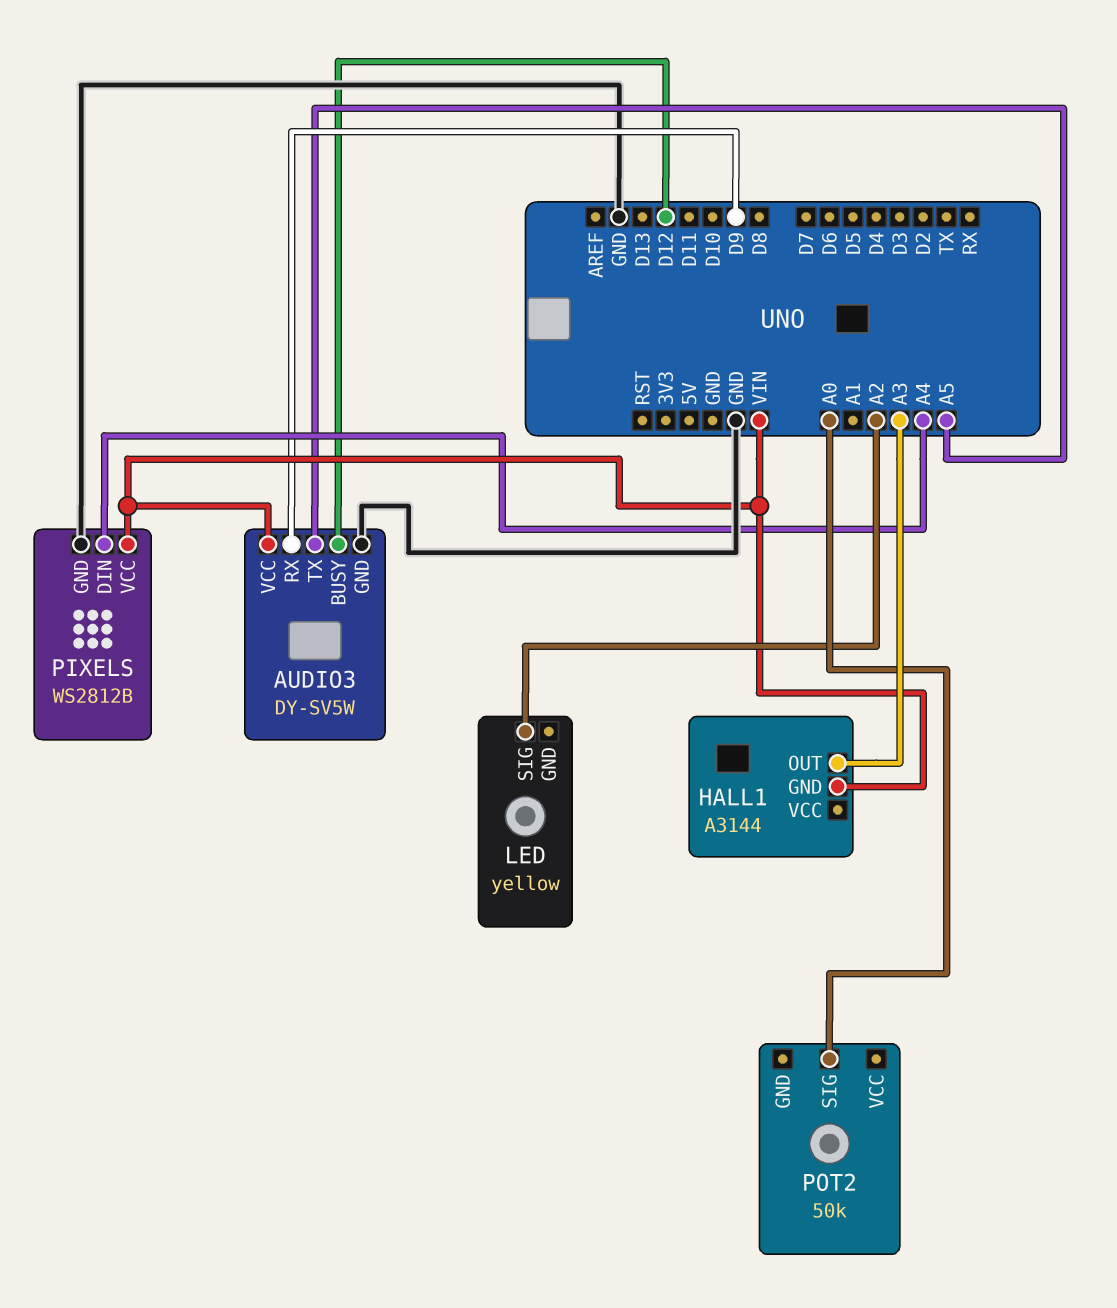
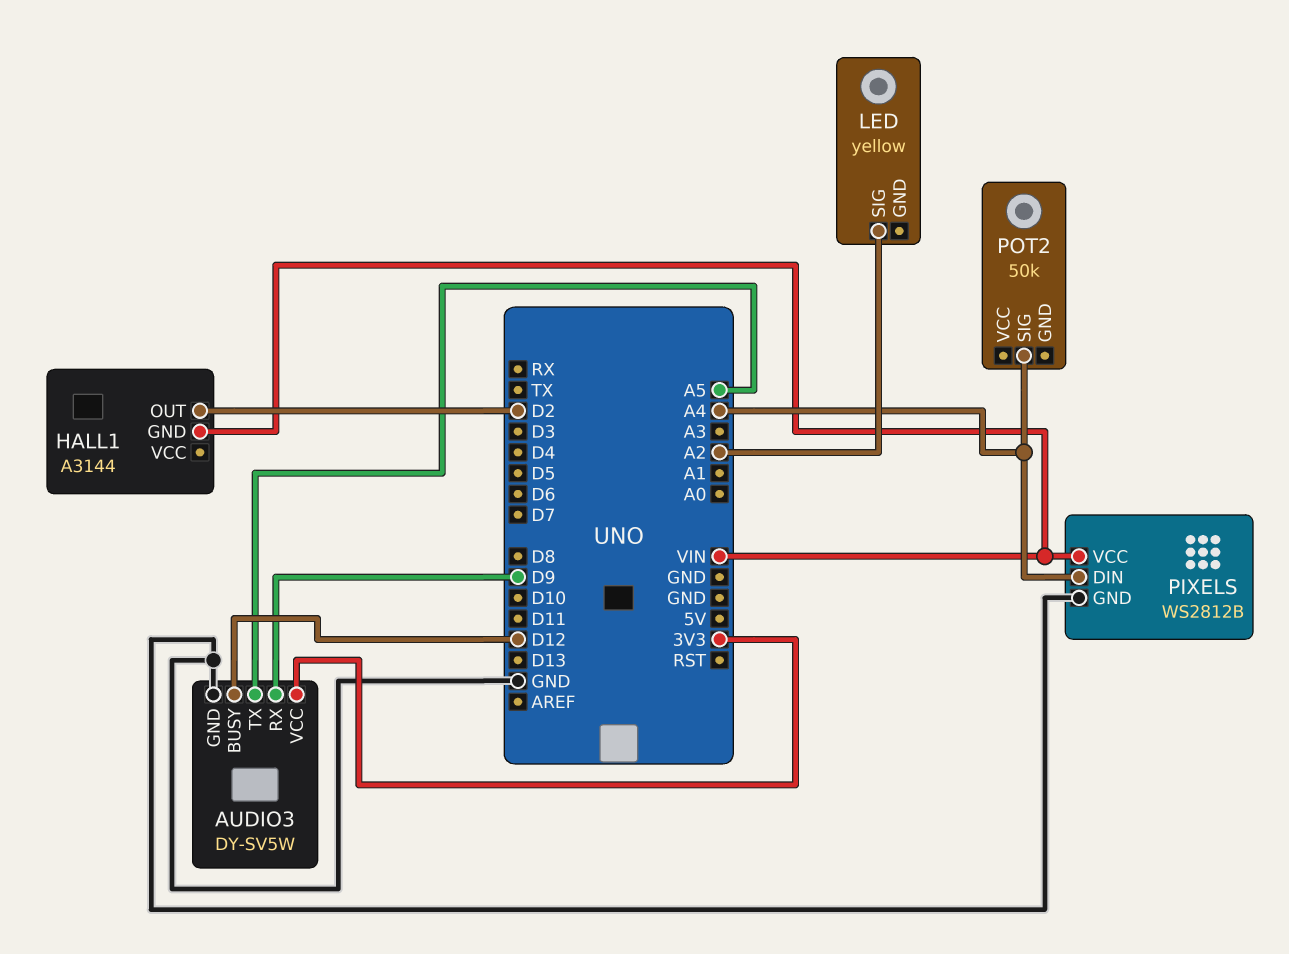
AUDIO3 pin VCC: VIN -> 3V3
HALL1 pin OUT: A3 -> D2
POT2 pin SIG: A0 -> A4

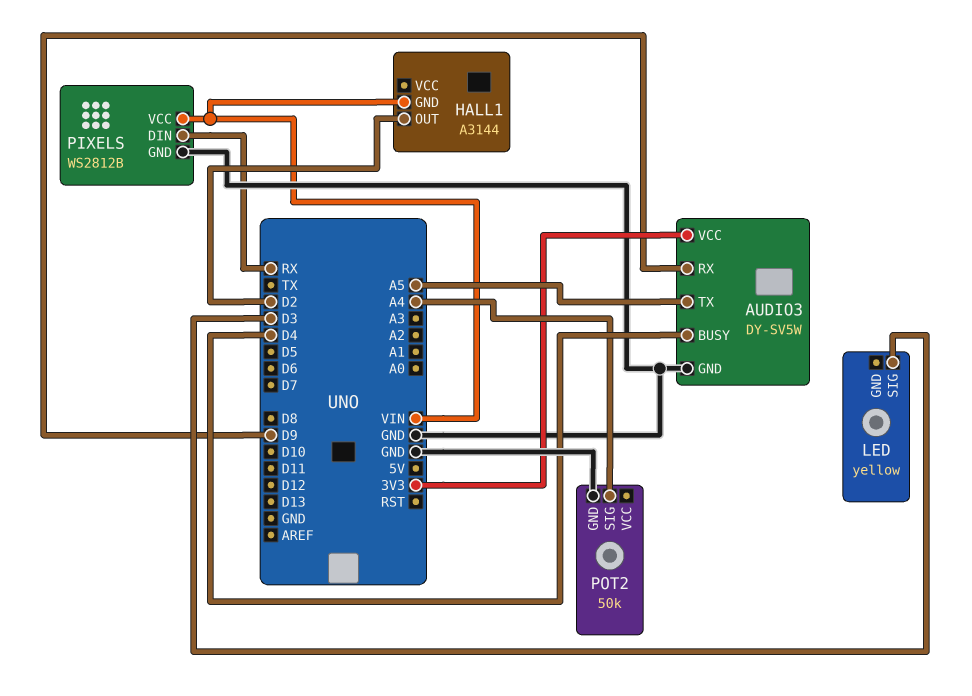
AUDIO3 pin BUSY: D12 -> D4
LED pin SIG: A2 -> D3
PIXELS pin DIN: A4 -> RX
POT2 pin GND: none -> GND

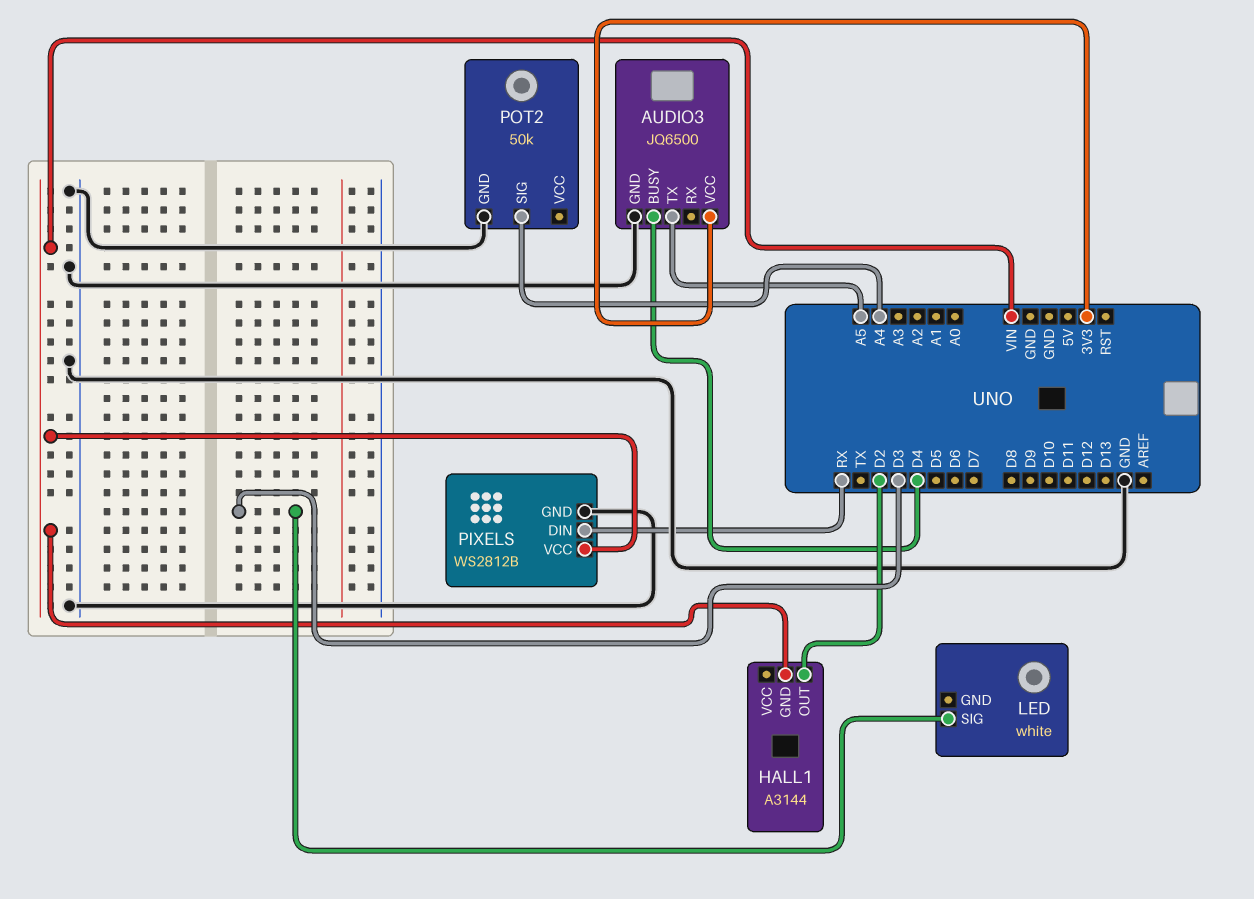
AUDIO3: DY-SV5W -> JQ6500
AUDIO3 pin RX: D9 -> none
LED: yellow -> white

